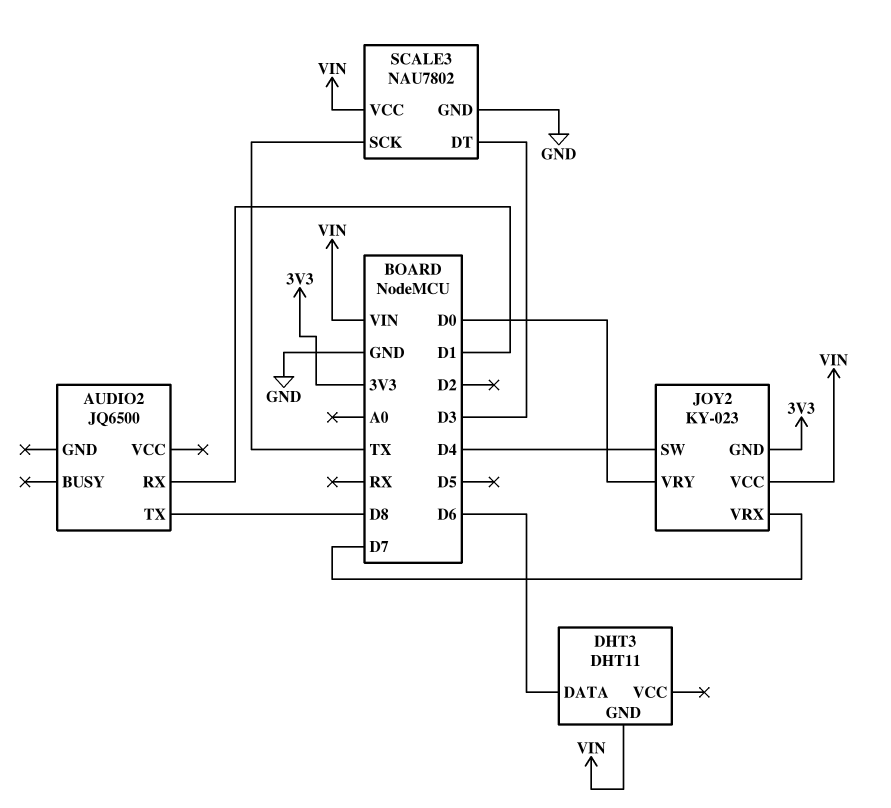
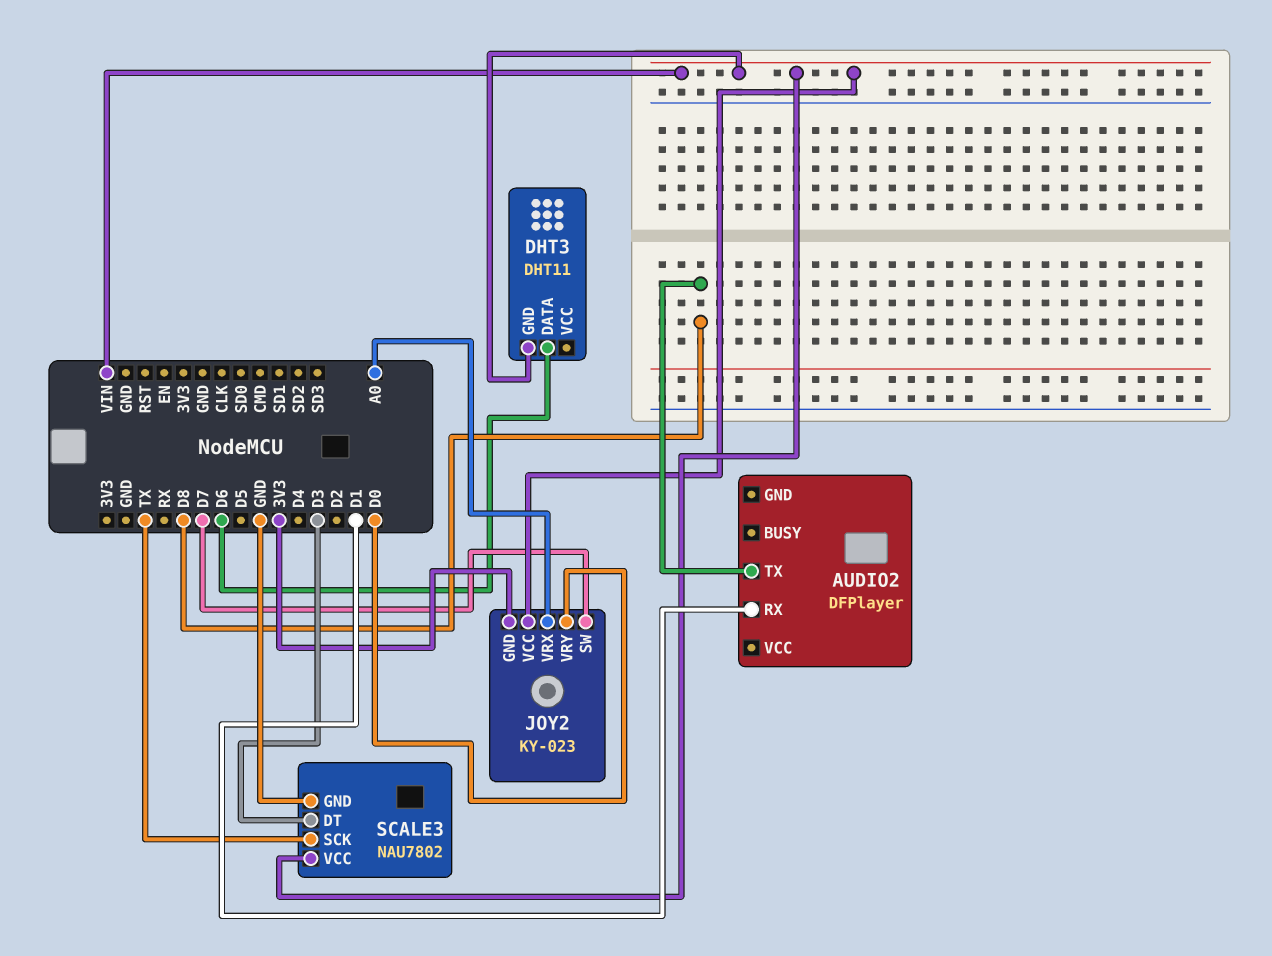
AUDIO2: JQ6500 -> DFPlayer
JOY2 pin SW: D4 -> D7
JOY2 pin VRX: D7 -> A0

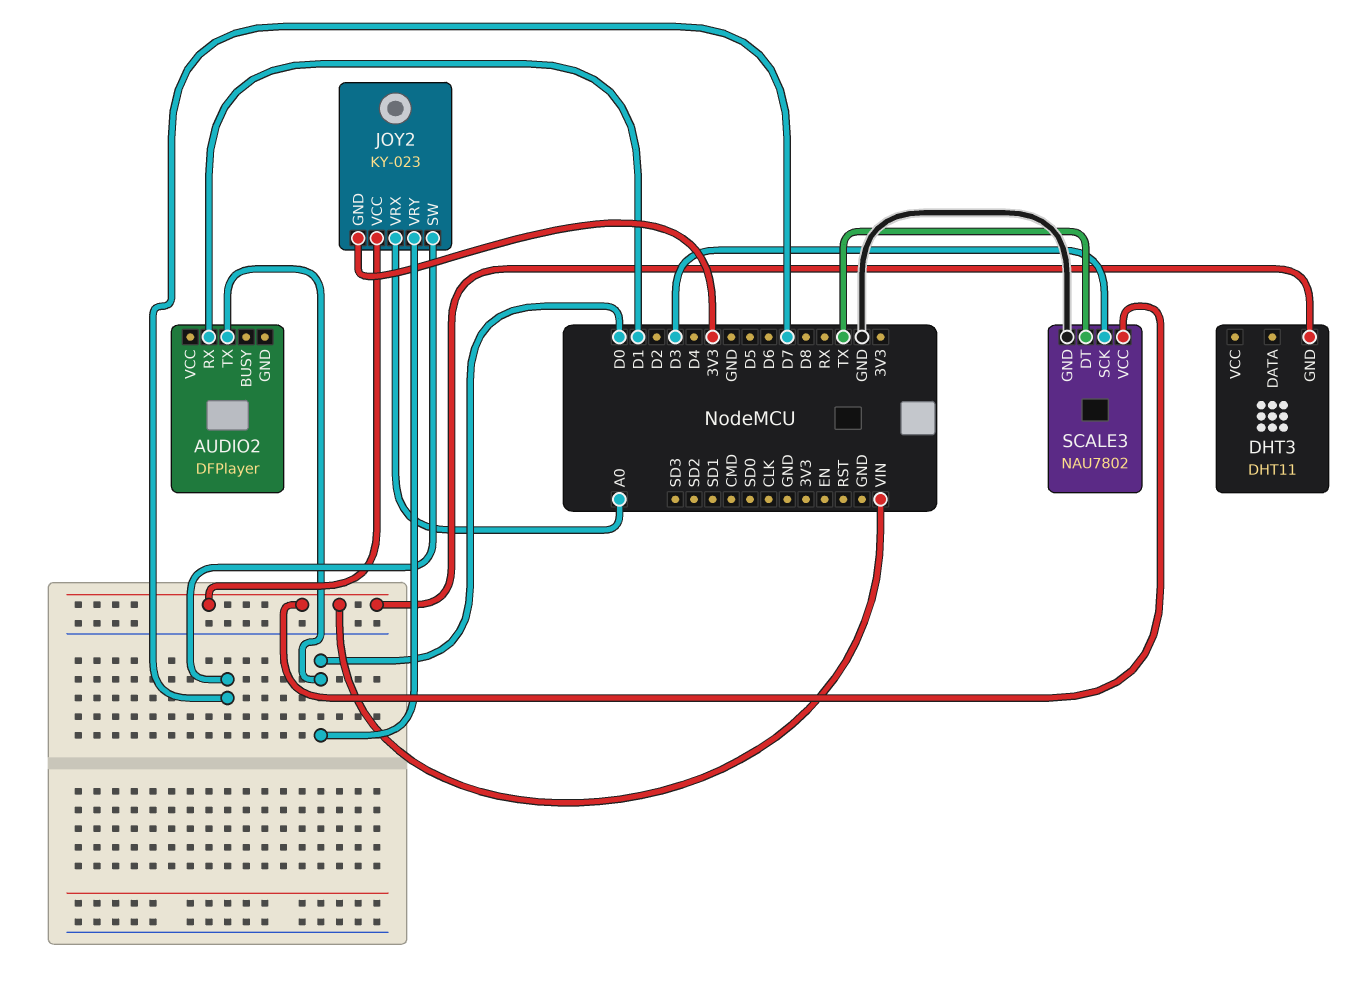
AUDIO2 pin TX: D8 -> D0
DHT3 pin DATA: D6 -> none
SCALE3 pin DT: D3 -> TX
SCALE3 pin SCK: TX -> D3

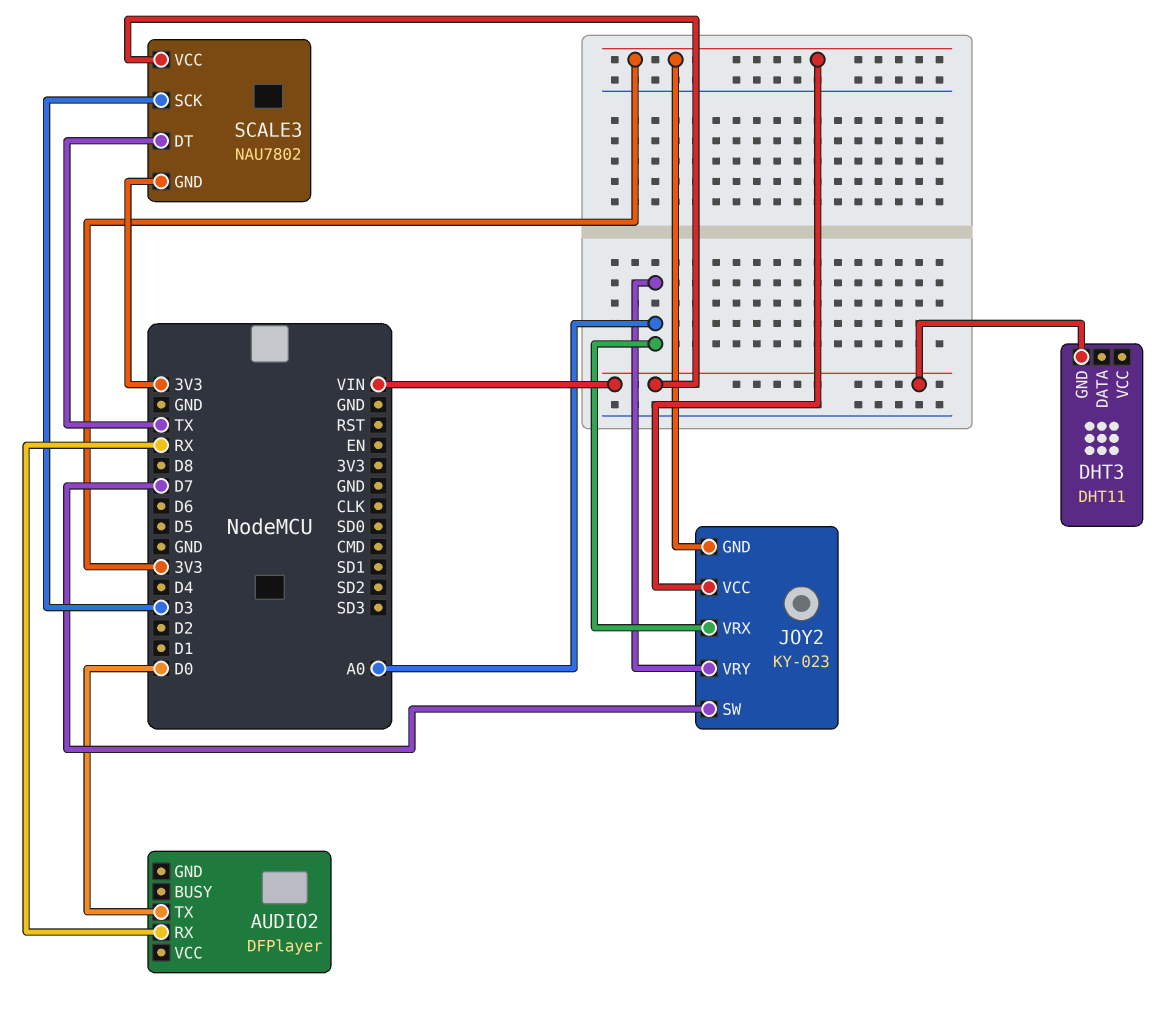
AUDIO2 pin RX: D1 -> RX
JOY2 pin VCC: VIN -> 3V3
JOY2 pin VRY: D0 -> A0
SCALE3 pin GND: GND -> 3V3

